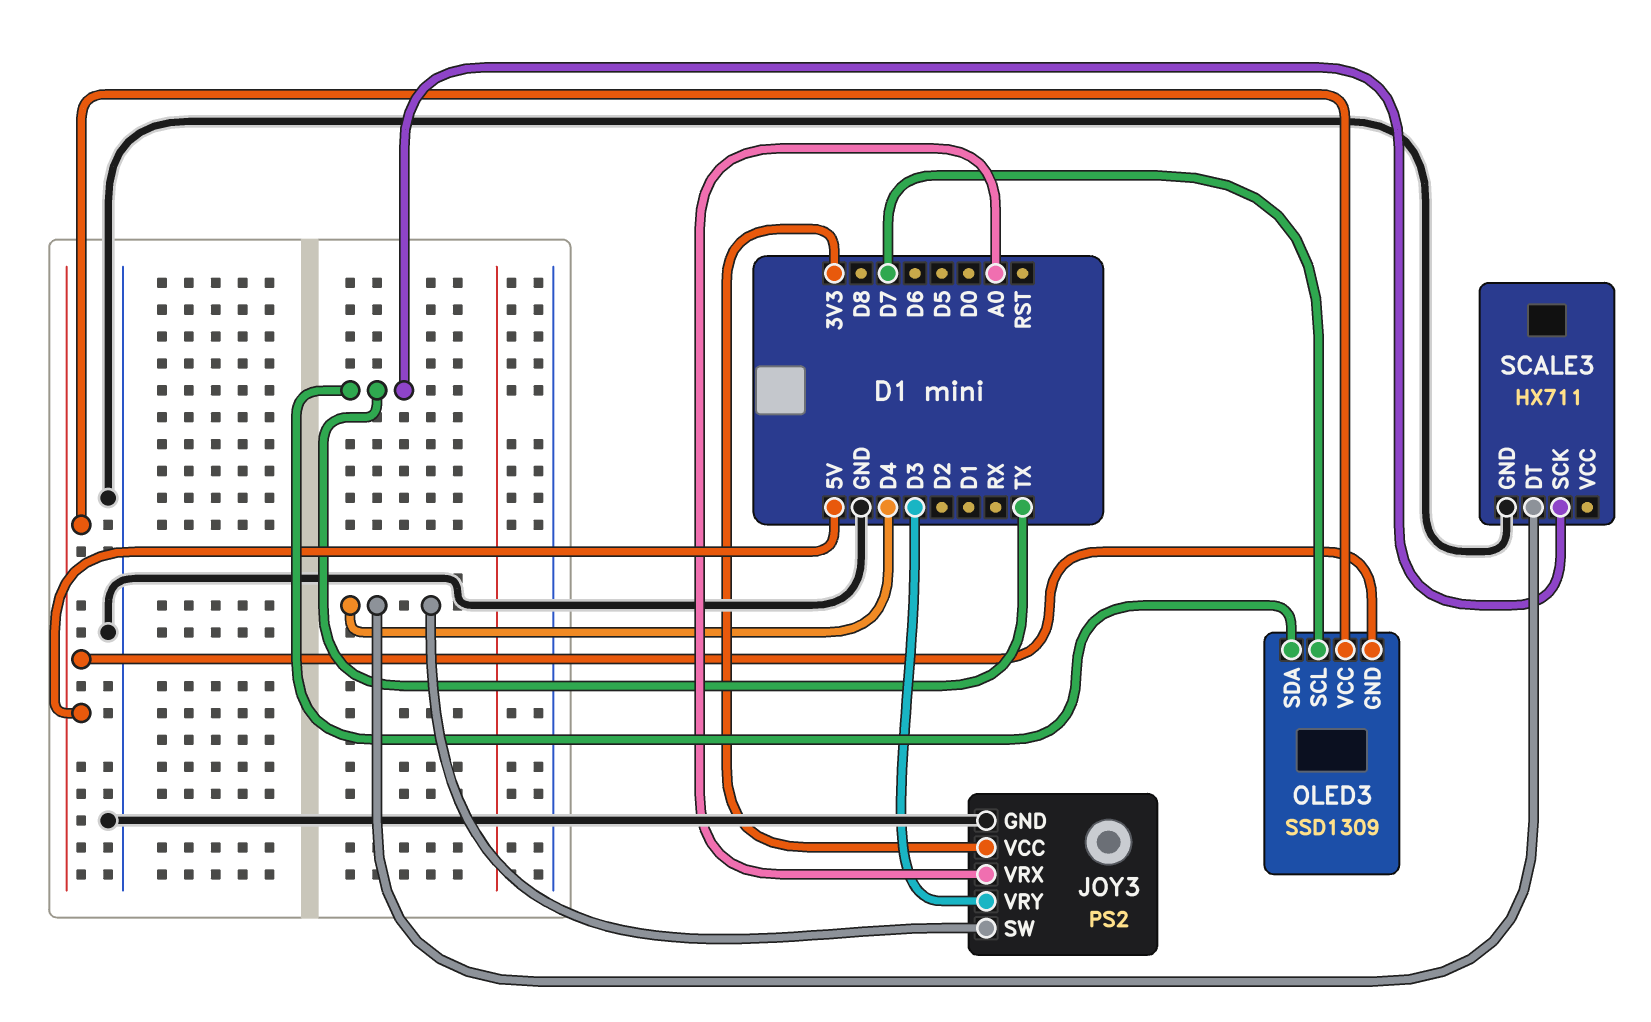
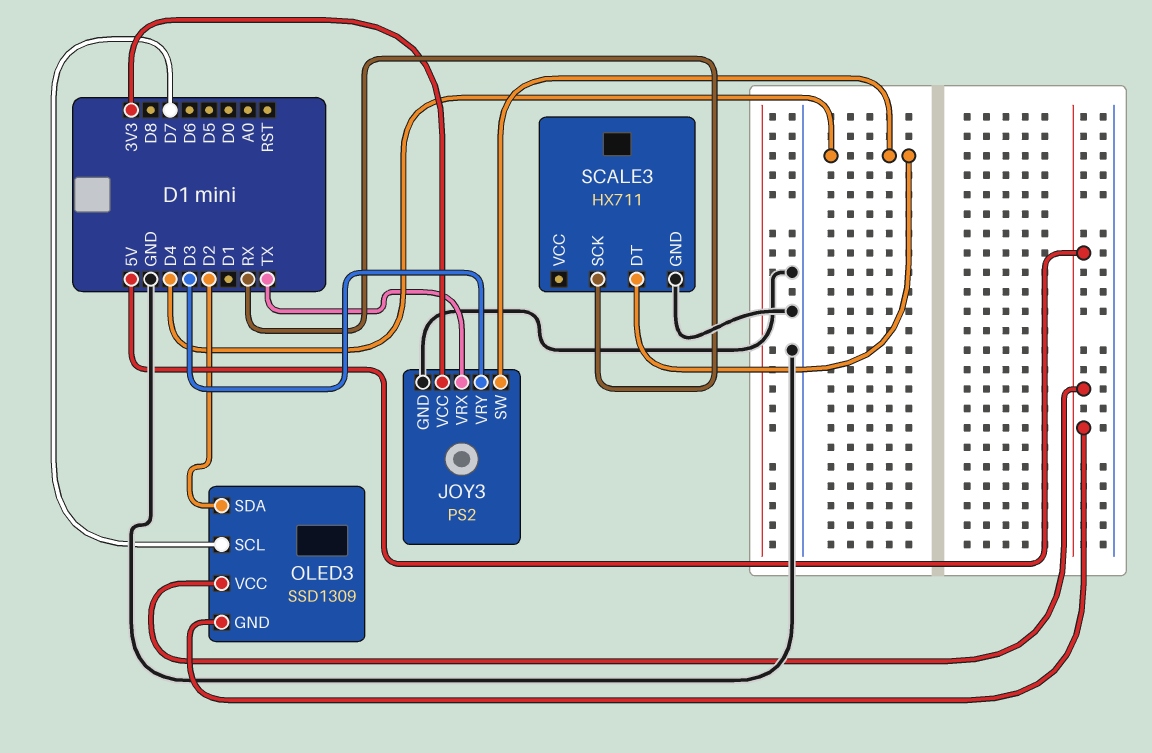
JOY3 pin VRX: A0 -> TX
OLED3 pin SDA: TX -> D2
SCALE3 pin SCK: TX -> RX

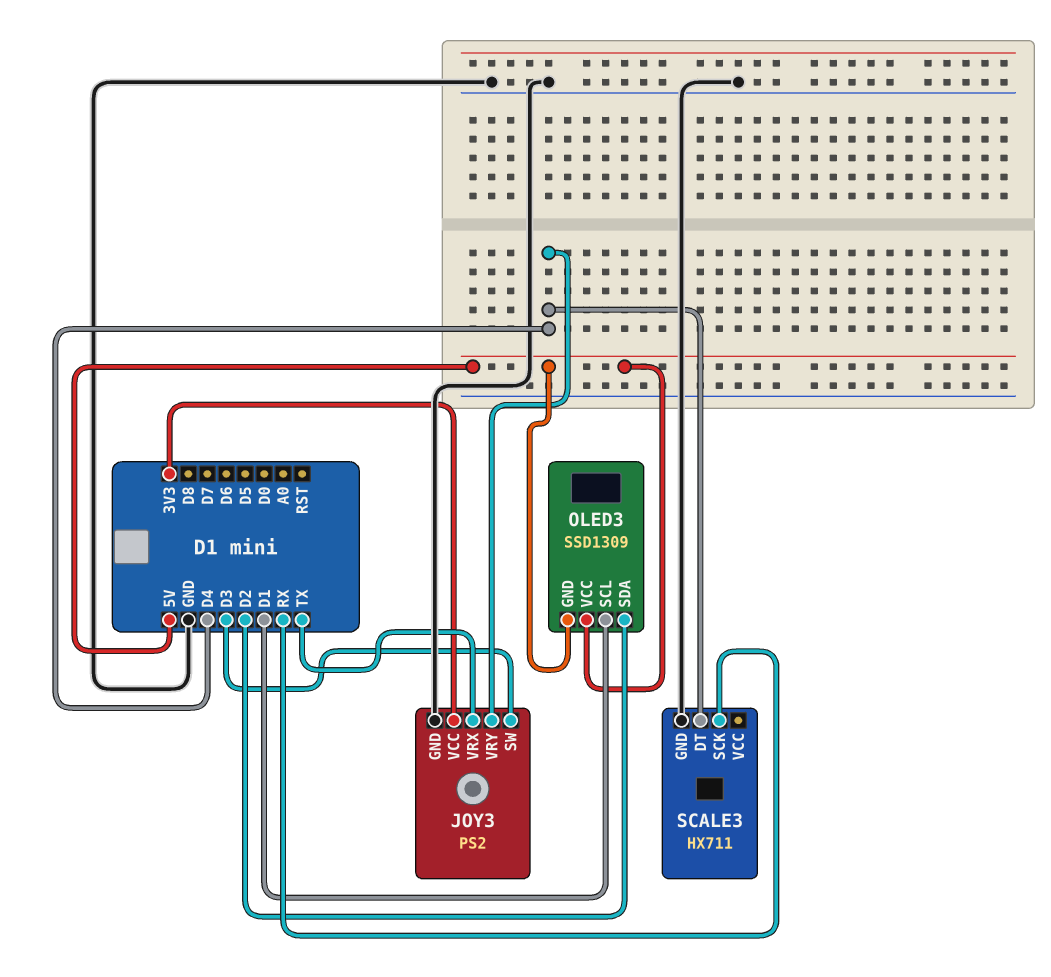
JOY3 pin SW: D4 -> D3
JOY3 pin VRY: D3 -> D4
OLED3 pin SCL: D7 -> D1

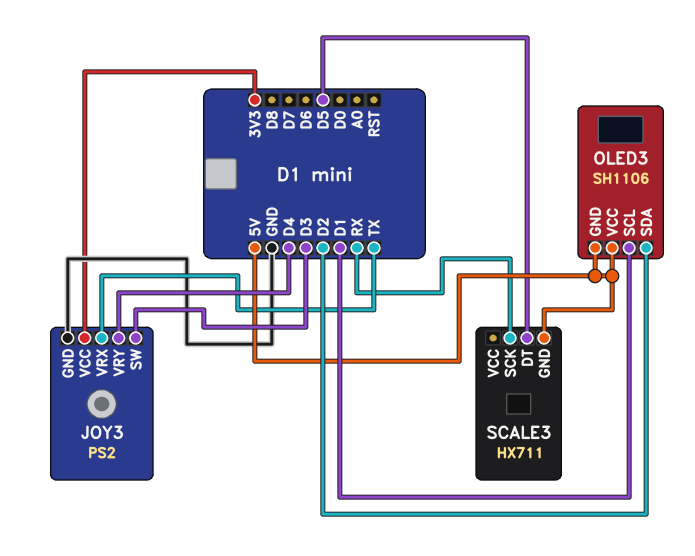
OLED3: SSD1309 -> SH1106
SCALE3 pin DT: D4 -> D5
SCALE3 pin GND: GND -> 5V

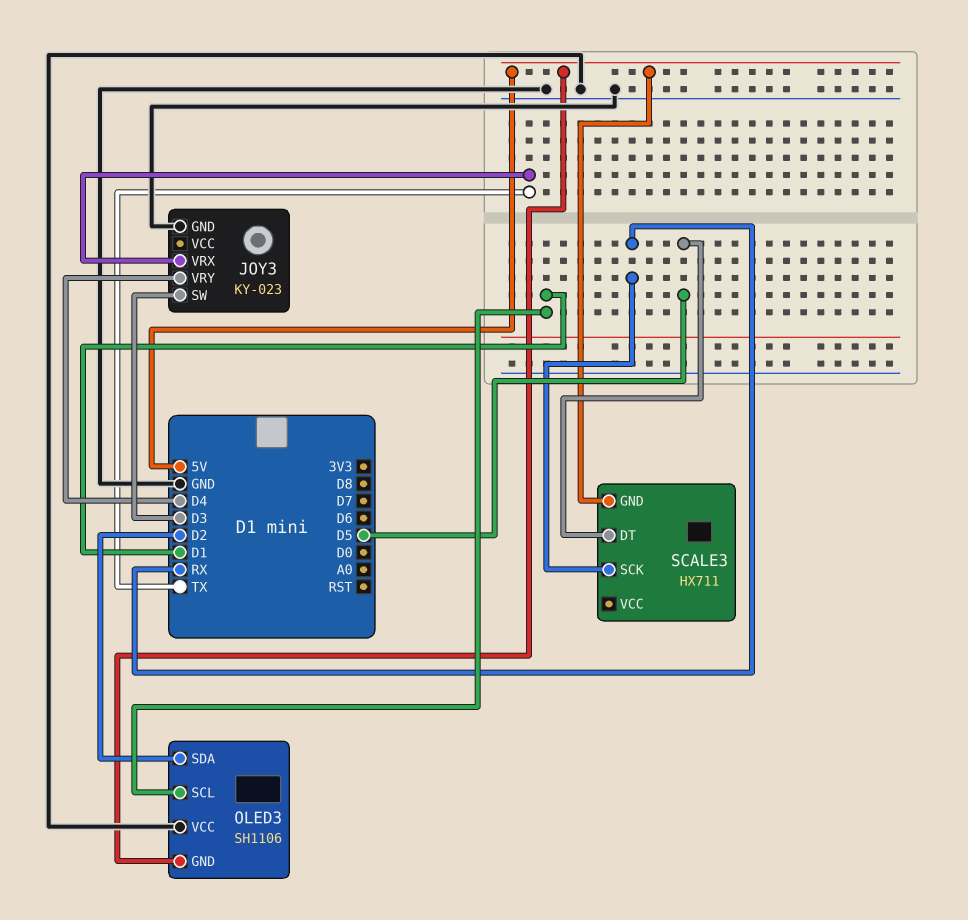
JOY3: PS2 -> KY-023
JOY3 pin VCC: 3V3 -> none
OLED3 pin VCC: 5V -> GND

